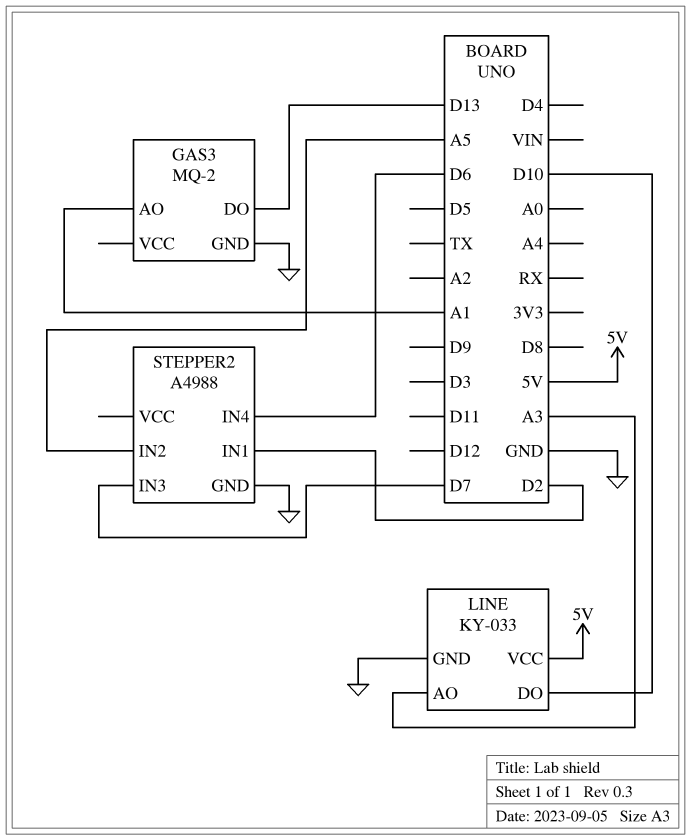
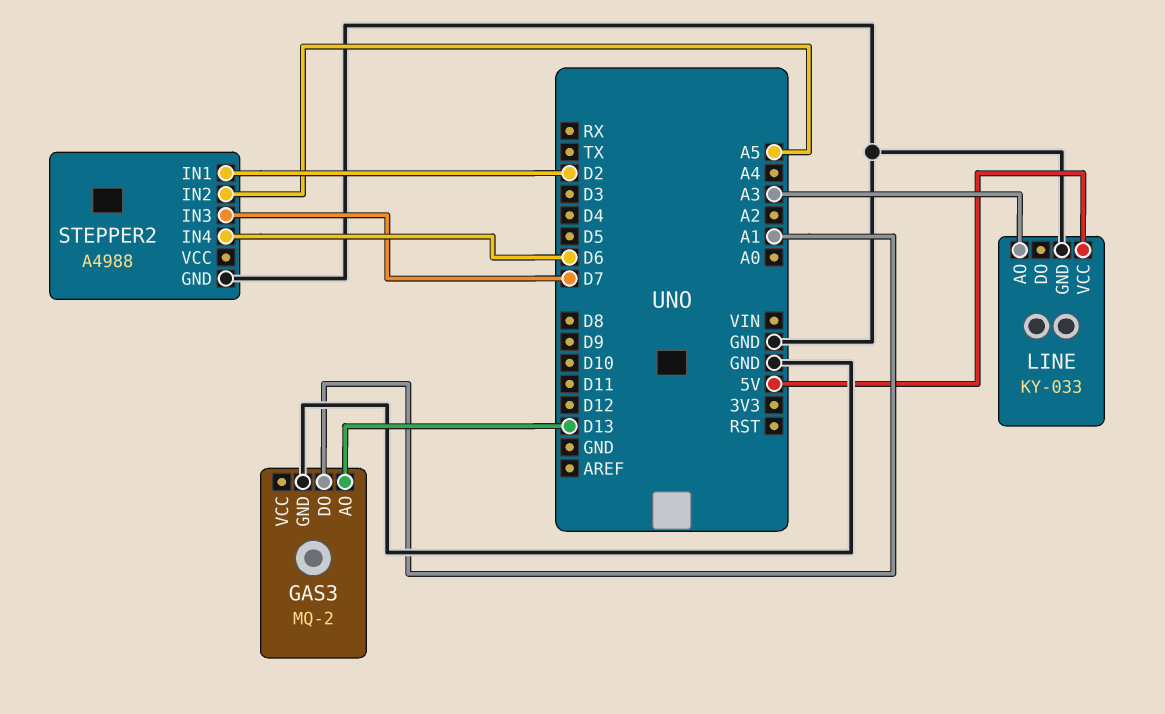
GAS3 pin AO: A1 -> D13
GAS3 pin DO: D13 -> A1
LINE pin DO: D10 -> none

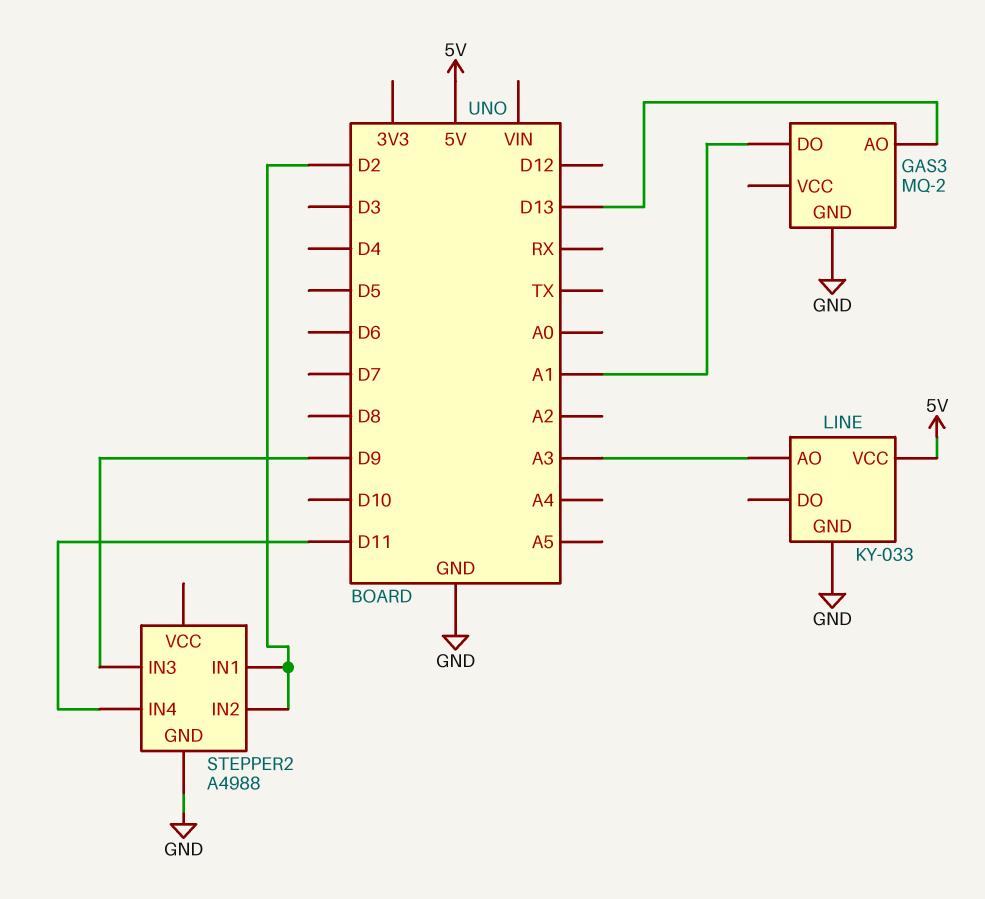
STEPPER2 pin IN2: A5 -> D2
STEPPER2 pin IN3: D7 -> D9
STEPPER2 pin IN4: D6 -> D11

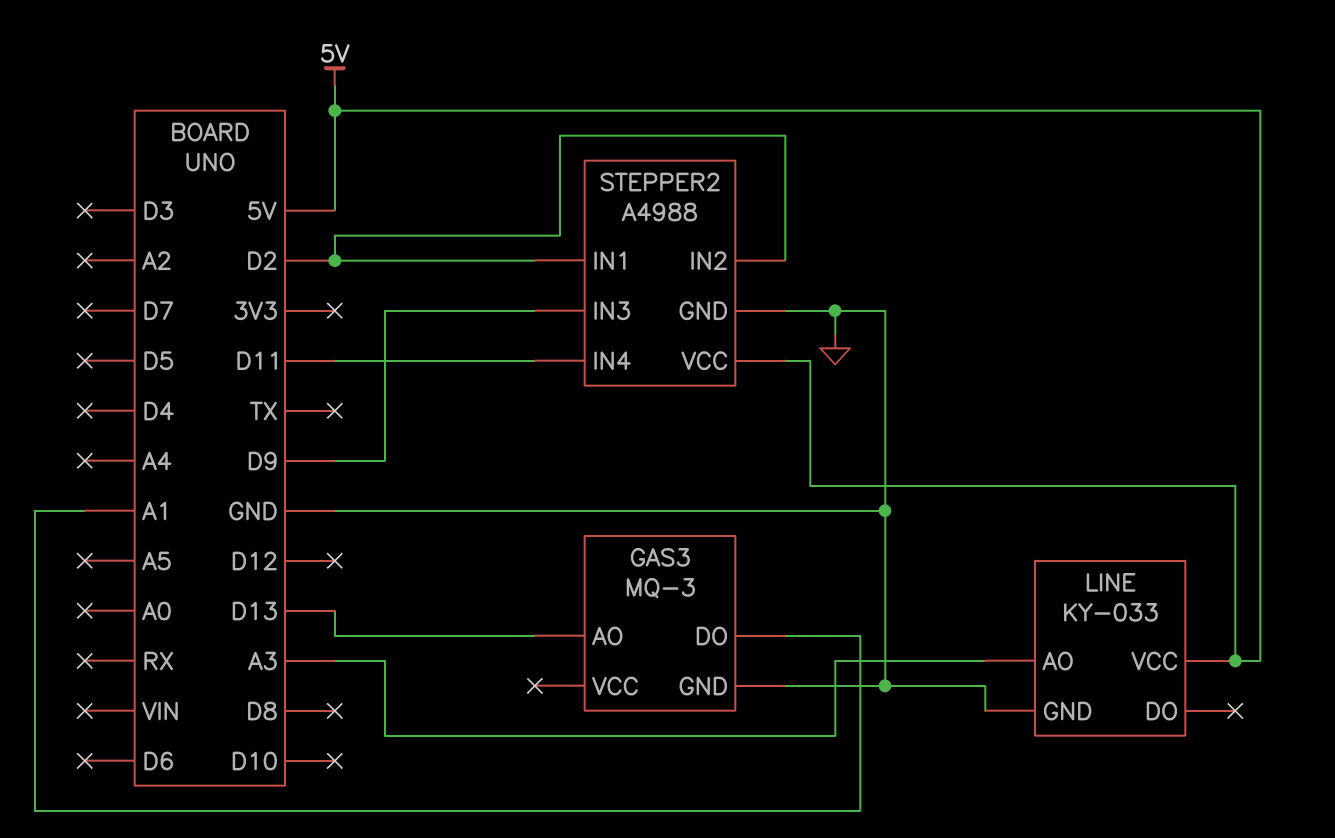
GAS3: MQ-2 -> MQ-3
STEPPER2 pin VCC: none -> 5V

